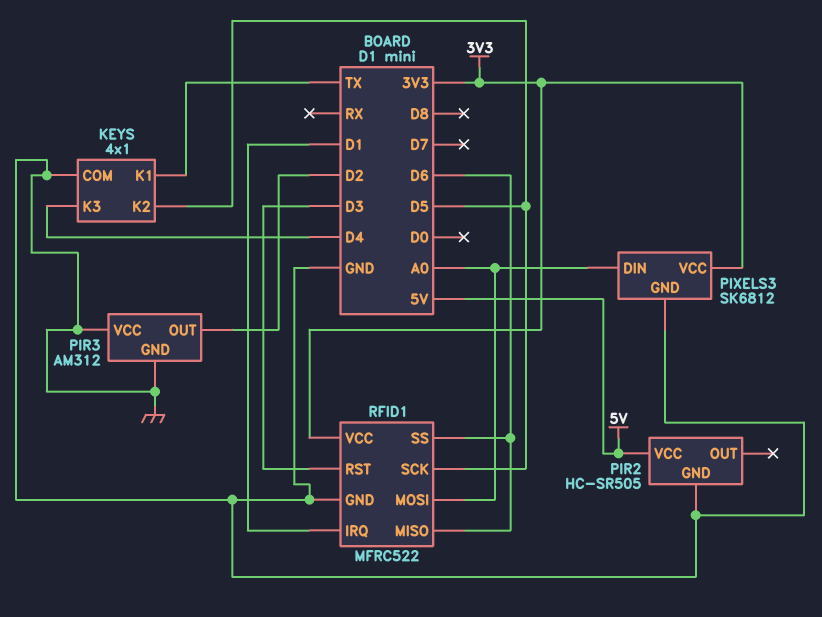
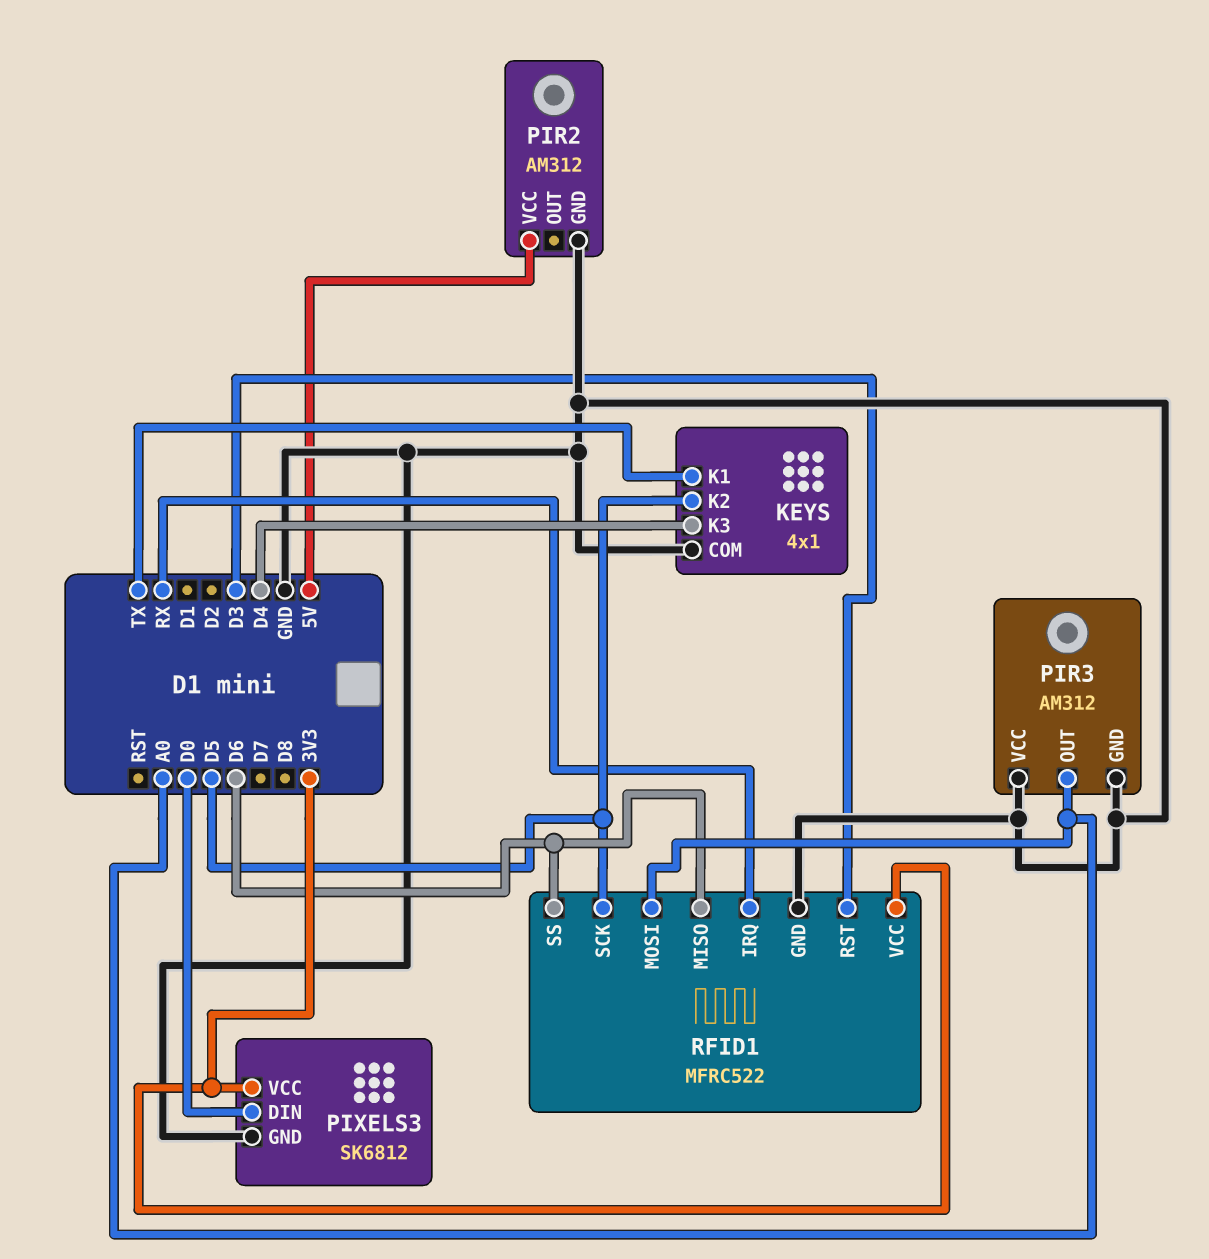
PIR2: HC-SR505 -> AM312
PIR3 pin OUT: D2 -> A0
PIXELS3 pin DIN: A0 -> D0
RFID1 pin IRQ: D1 -> RX

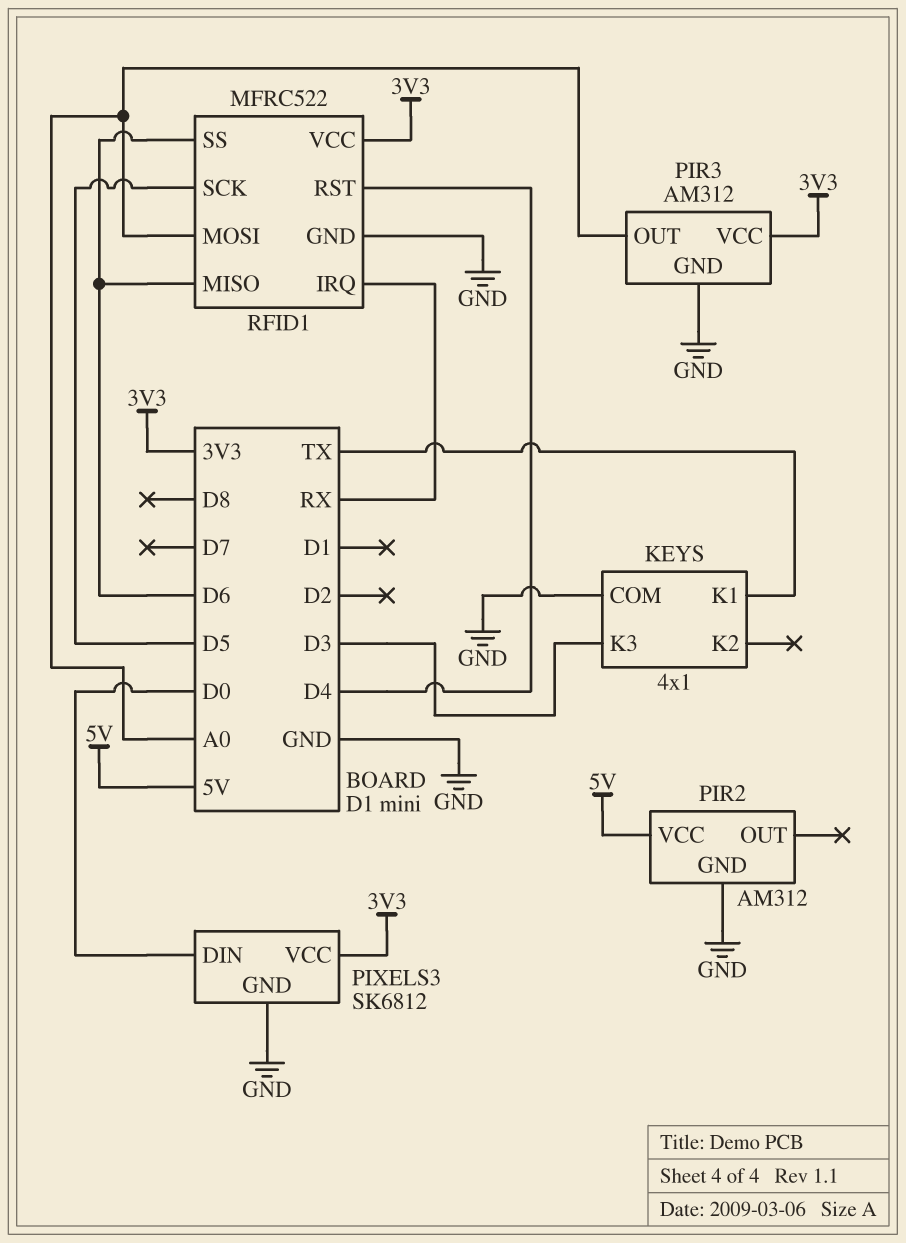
KEYS pin K2: D5 -> none
KEYS pin K3: D4 -> D3
PIR3 pin VCC: GND -> 3V3
RFID1 pin RST: D3 -> D4

